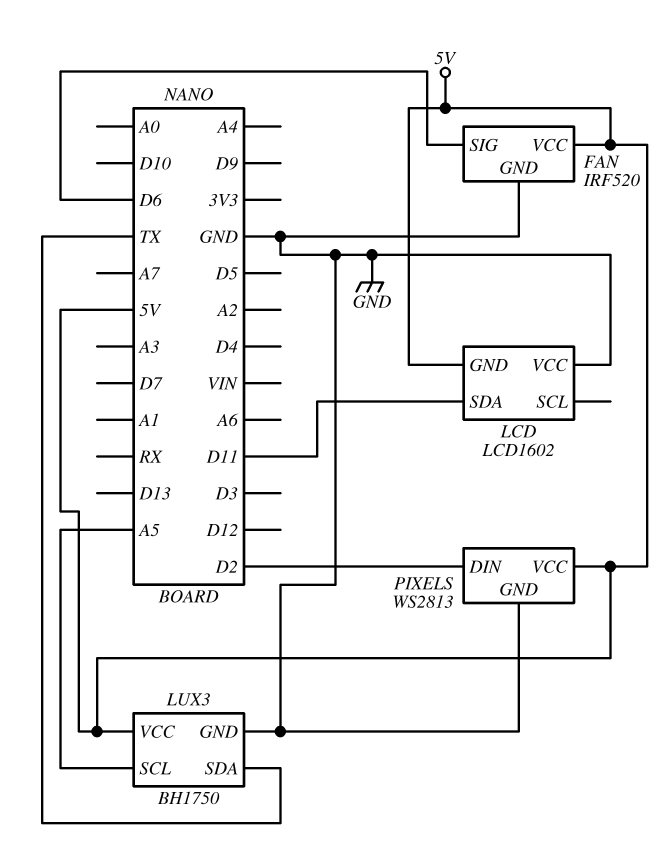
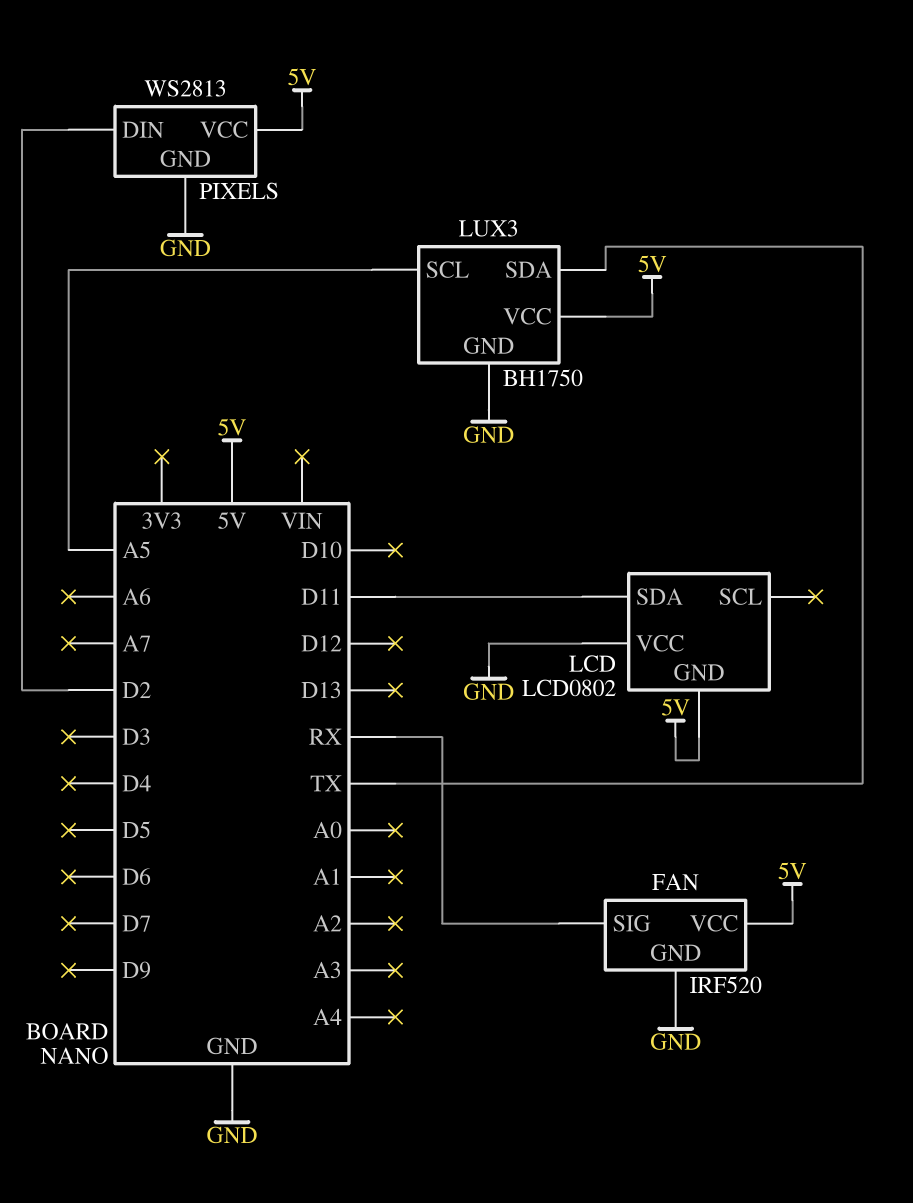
FAN pin SIG: D6 -> RX
LCD: LCD1602 -> LCD0802

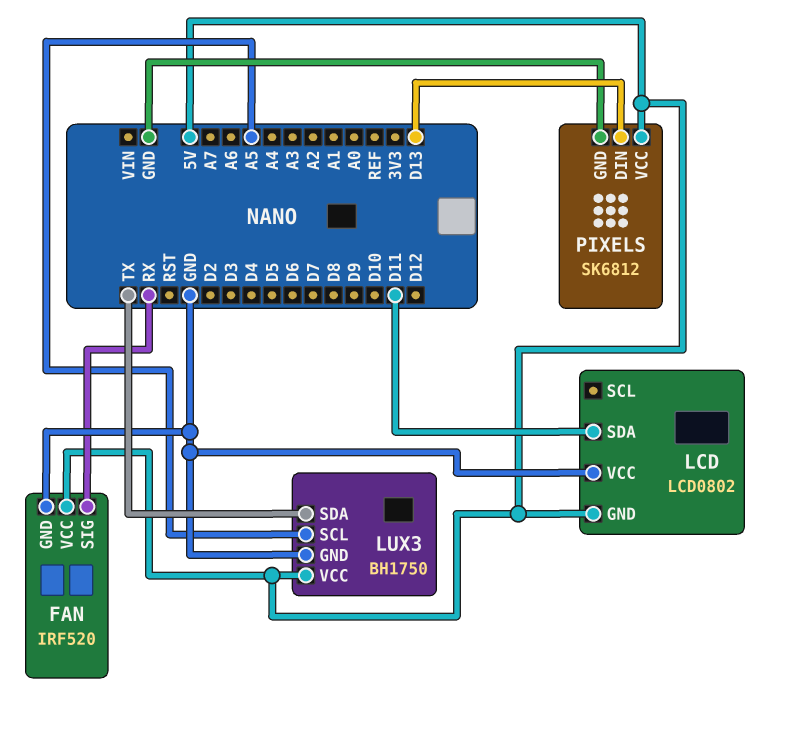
PIXELS: WS2813 -> SK6812
PIXELS pin DIN: D2 -> D13

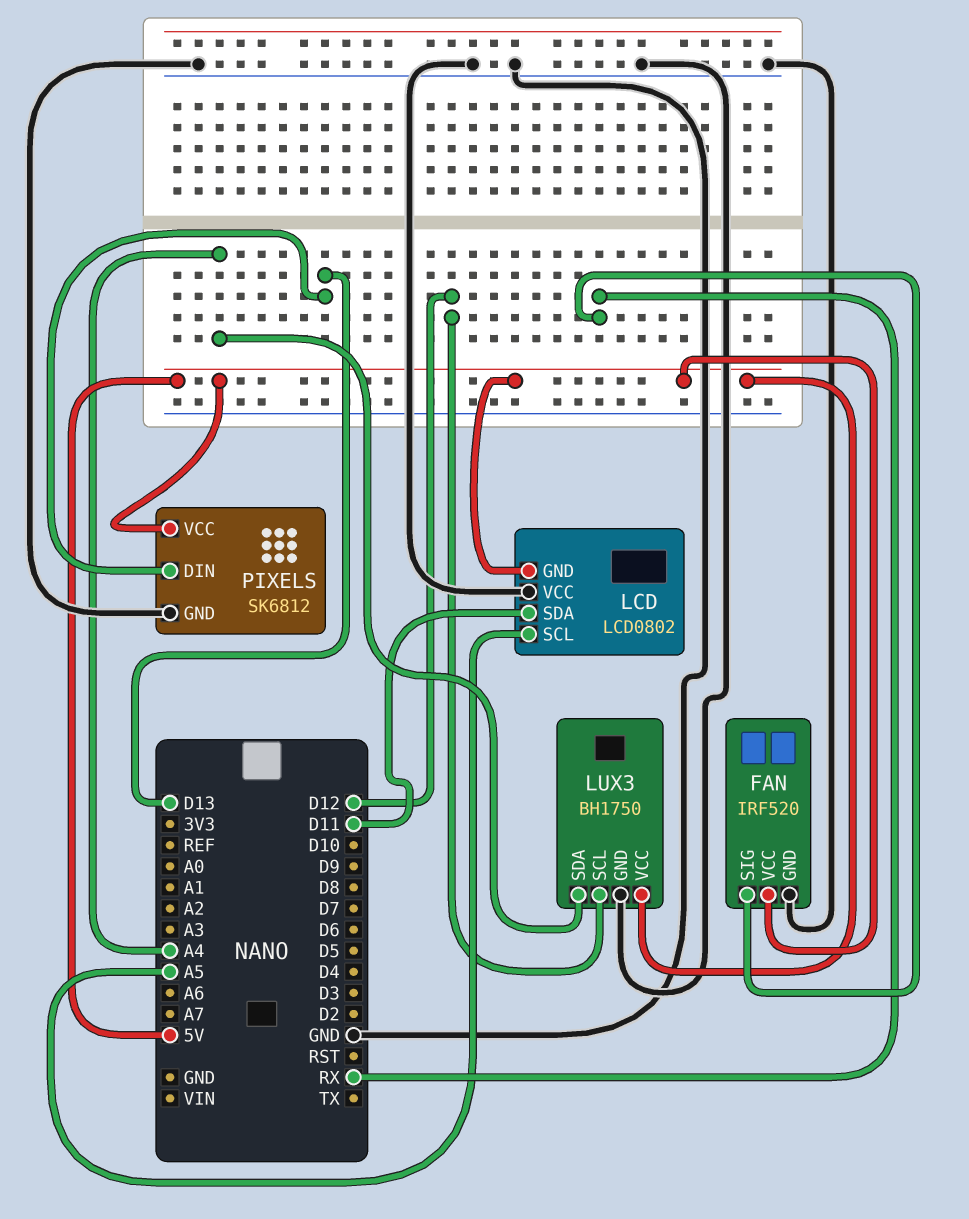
LCD pin SCL: none -> A5
LUX3 pin SCL: A5 -> D12
LUX3 pin SDA: TX -> A4

